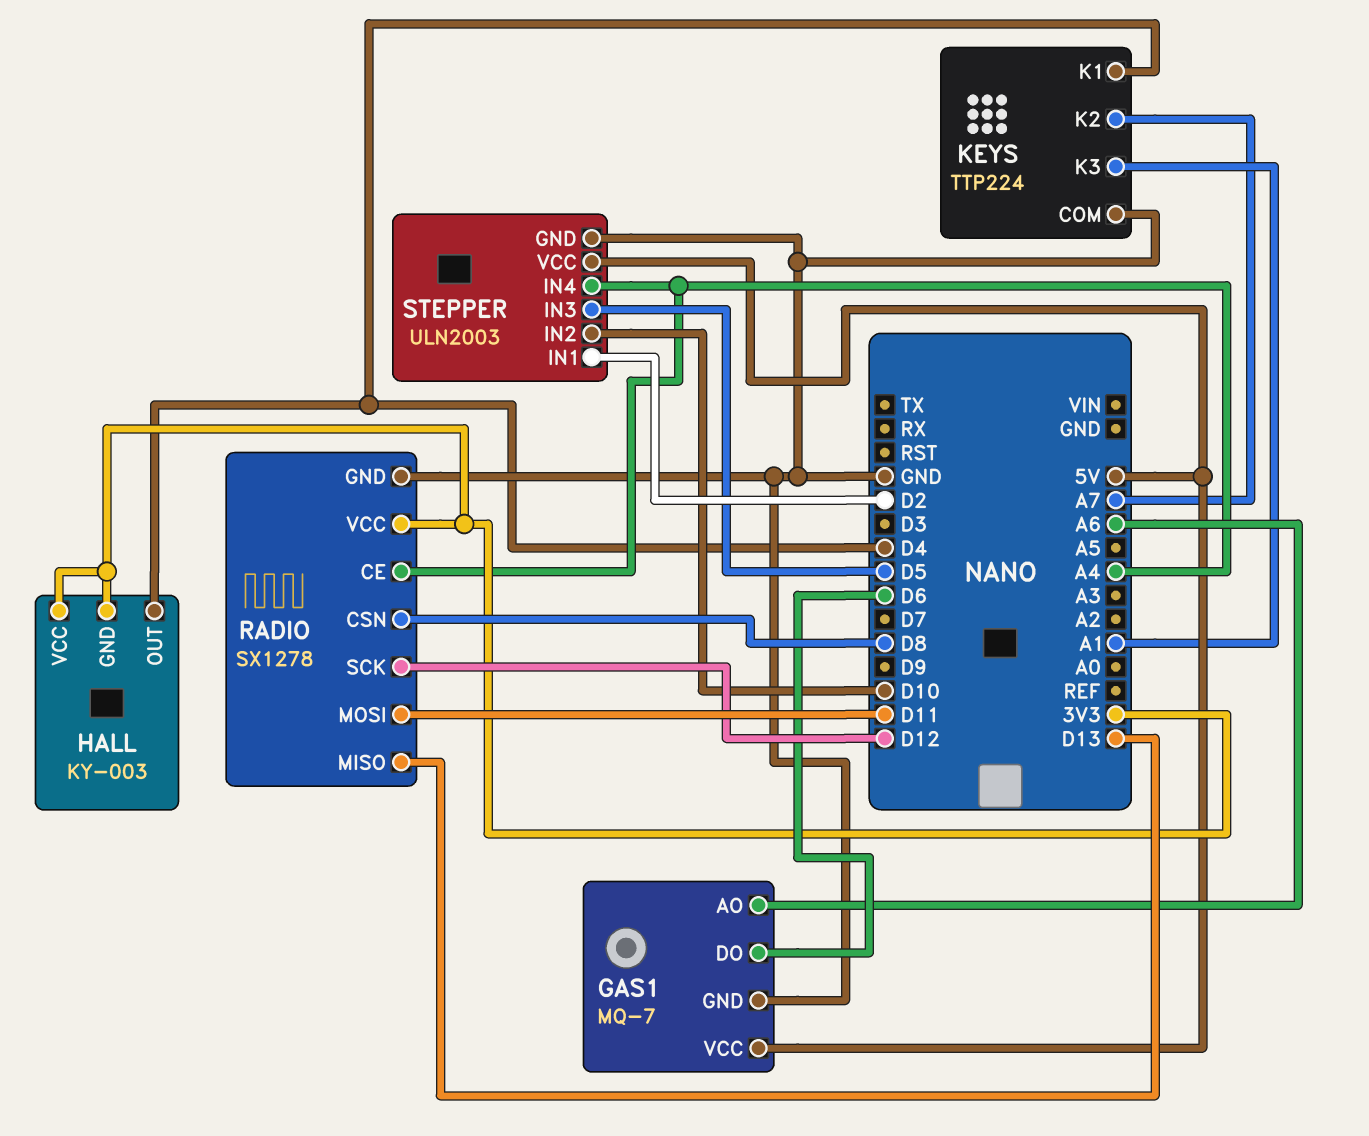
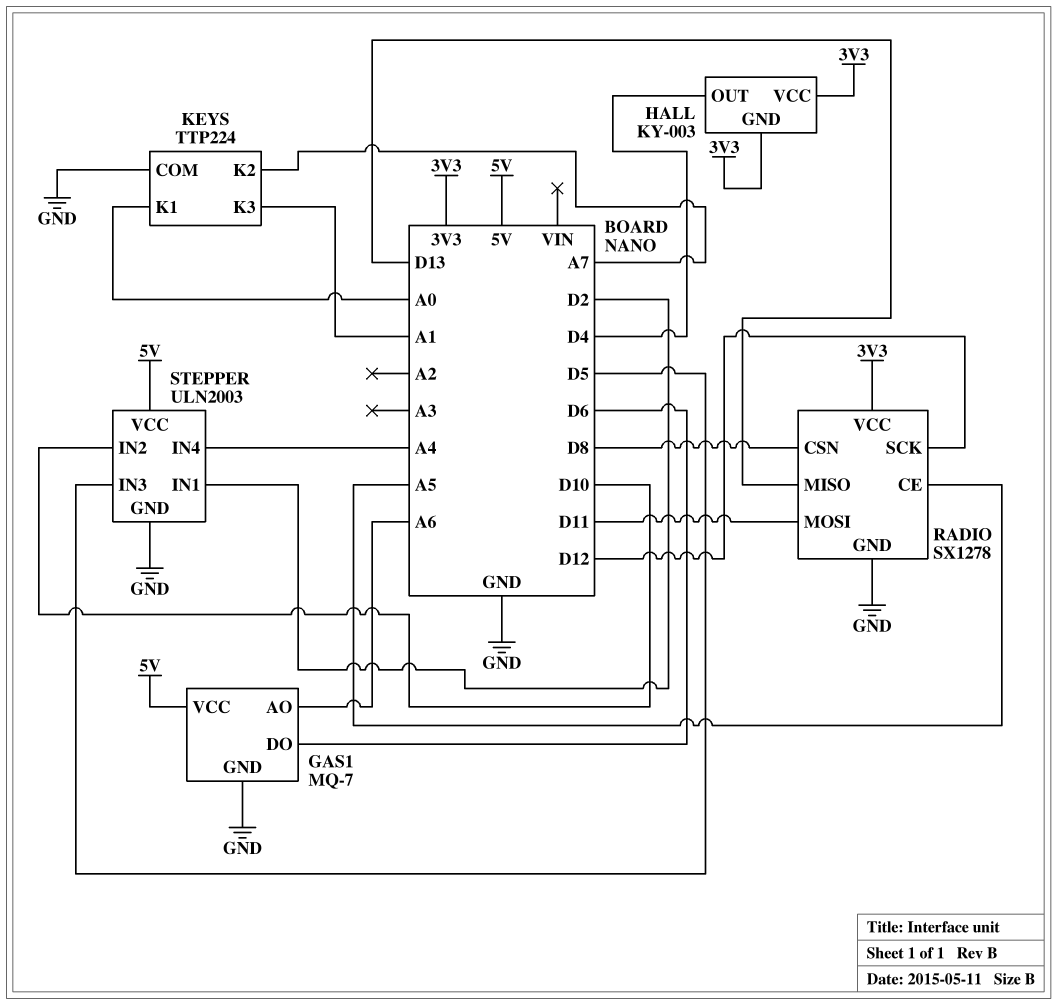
KEYS pin K1: D4 -> A0
RADIO pin CE: A4 -> A5

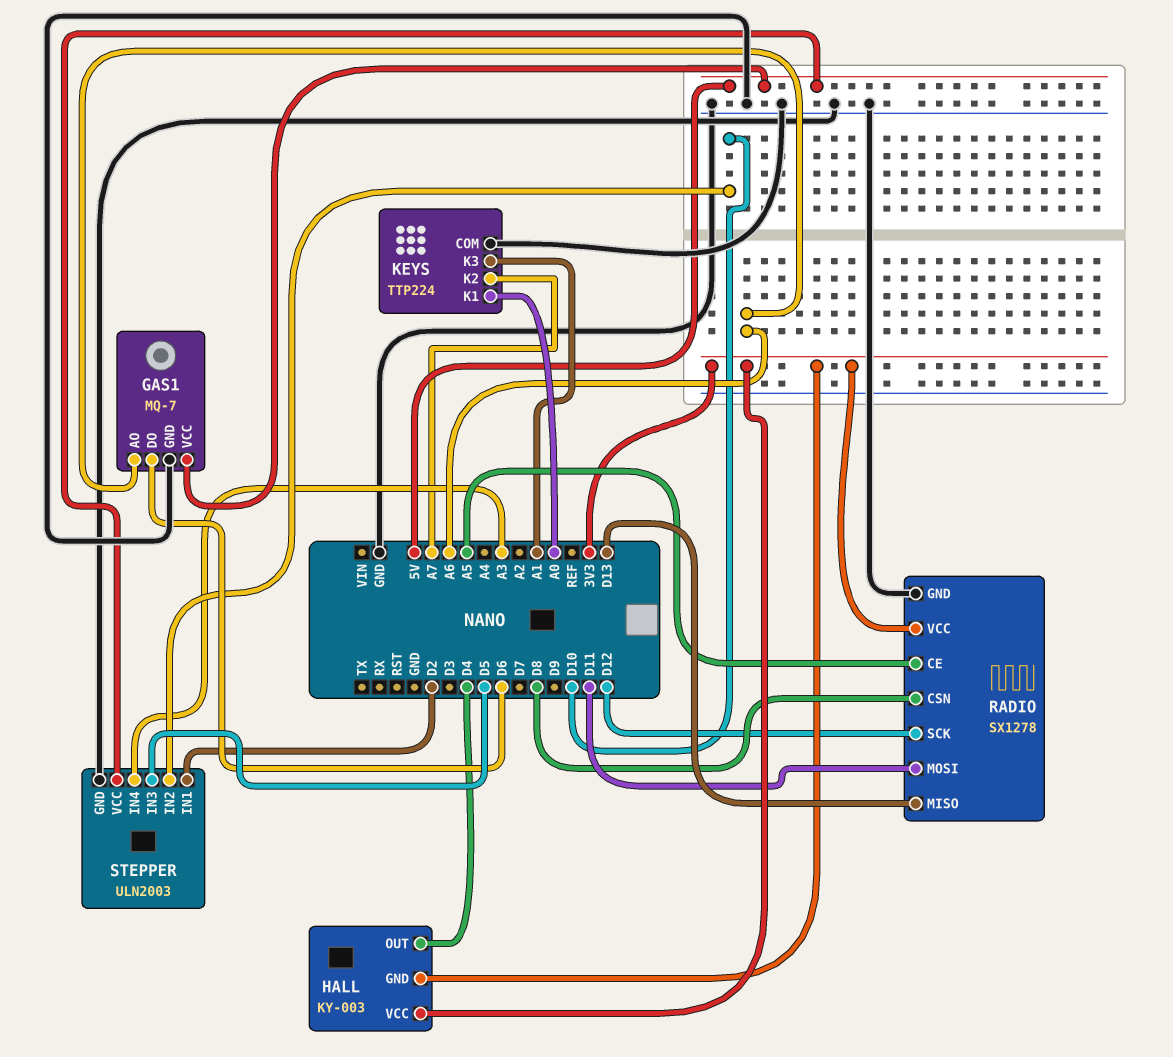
STEPPER pin IN4: A4 -> A3

